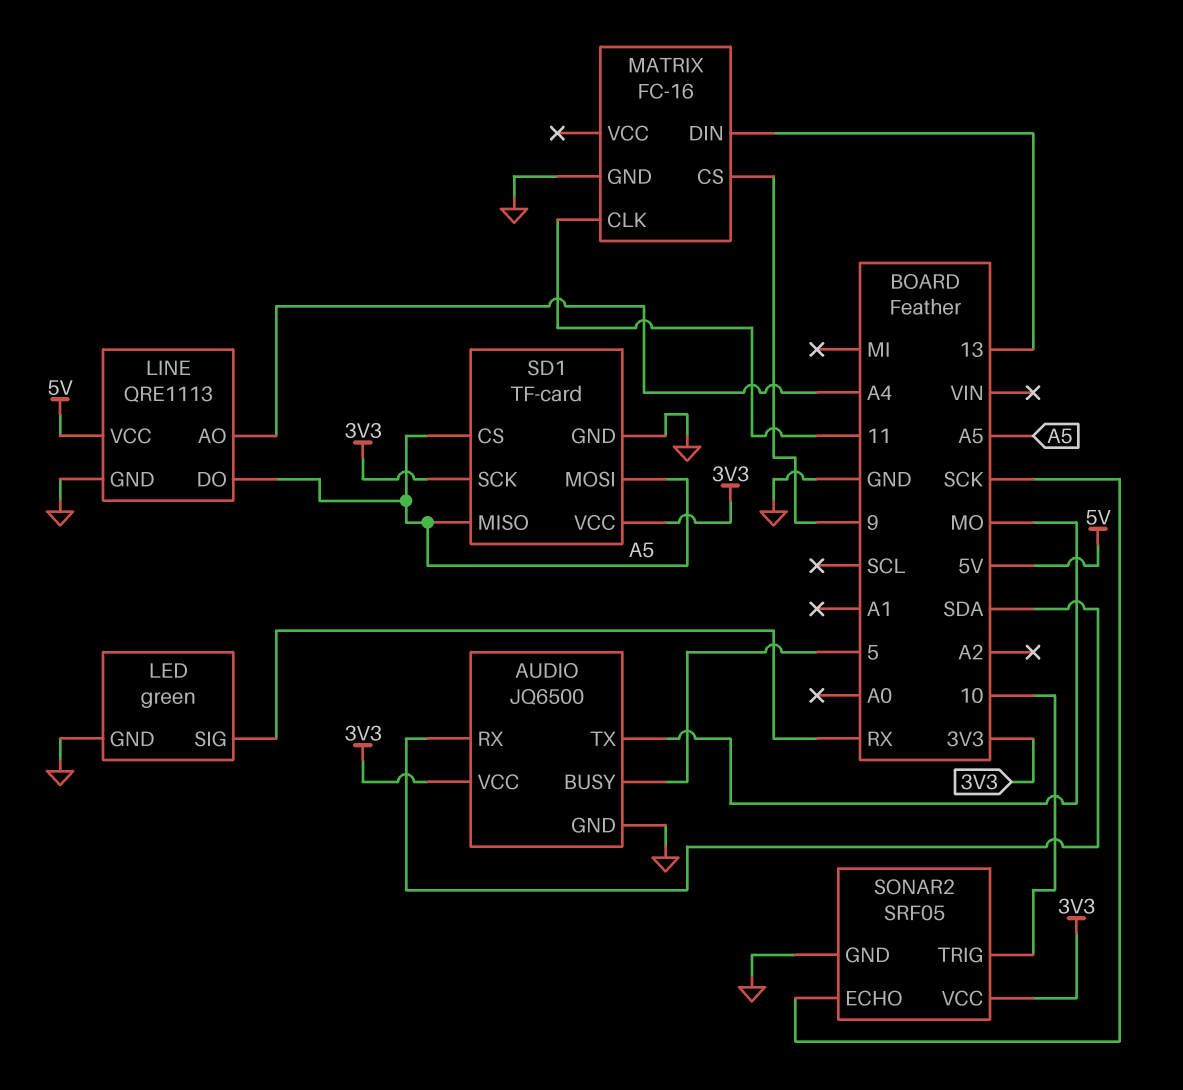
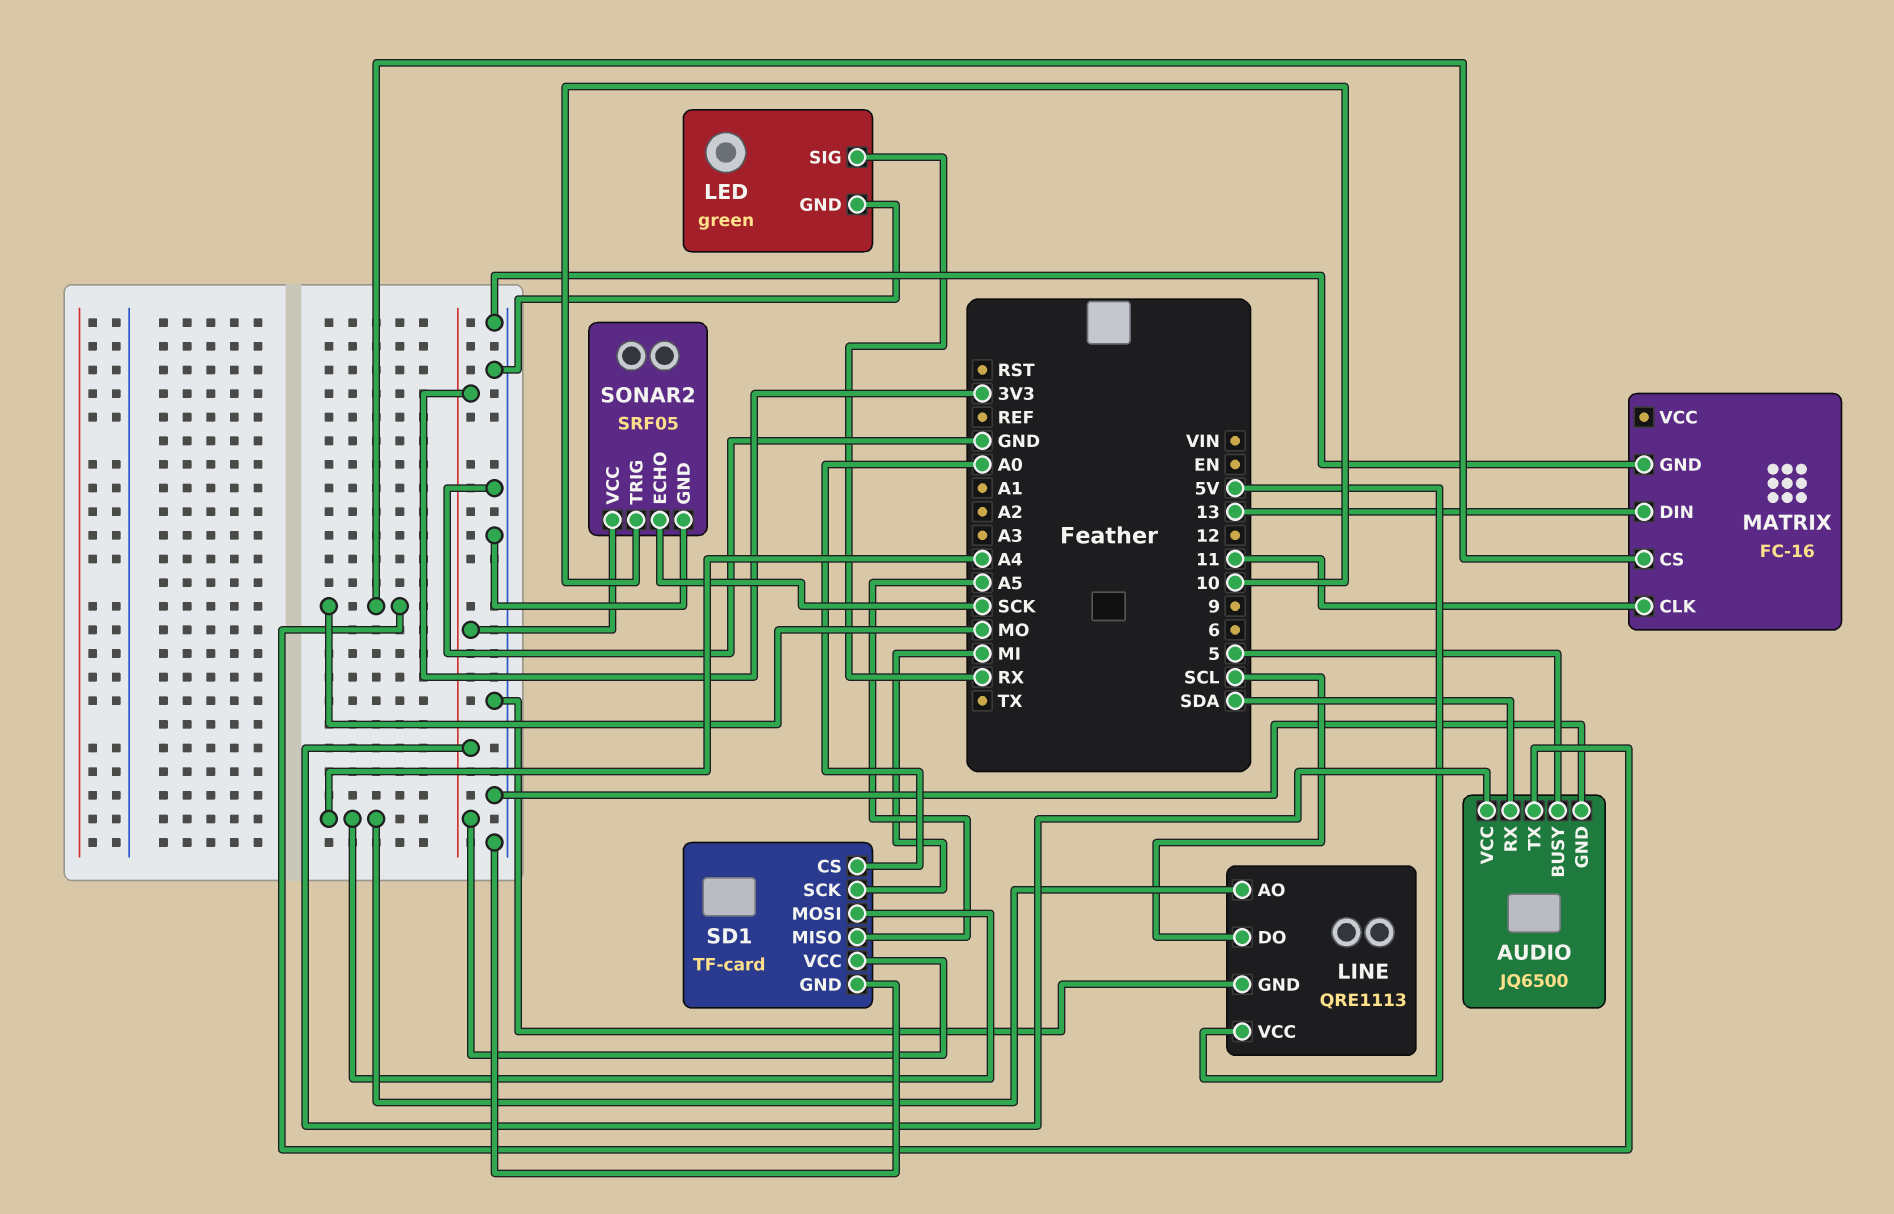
LINE pin DO: A5 -> SCL
MATRIX pin CS: 9 -> MO
SD1 pin CS: A5 -> A0
SD1 pin MOSI: A5 -> A4
SD1 pin SCK: 3V3 -> MI

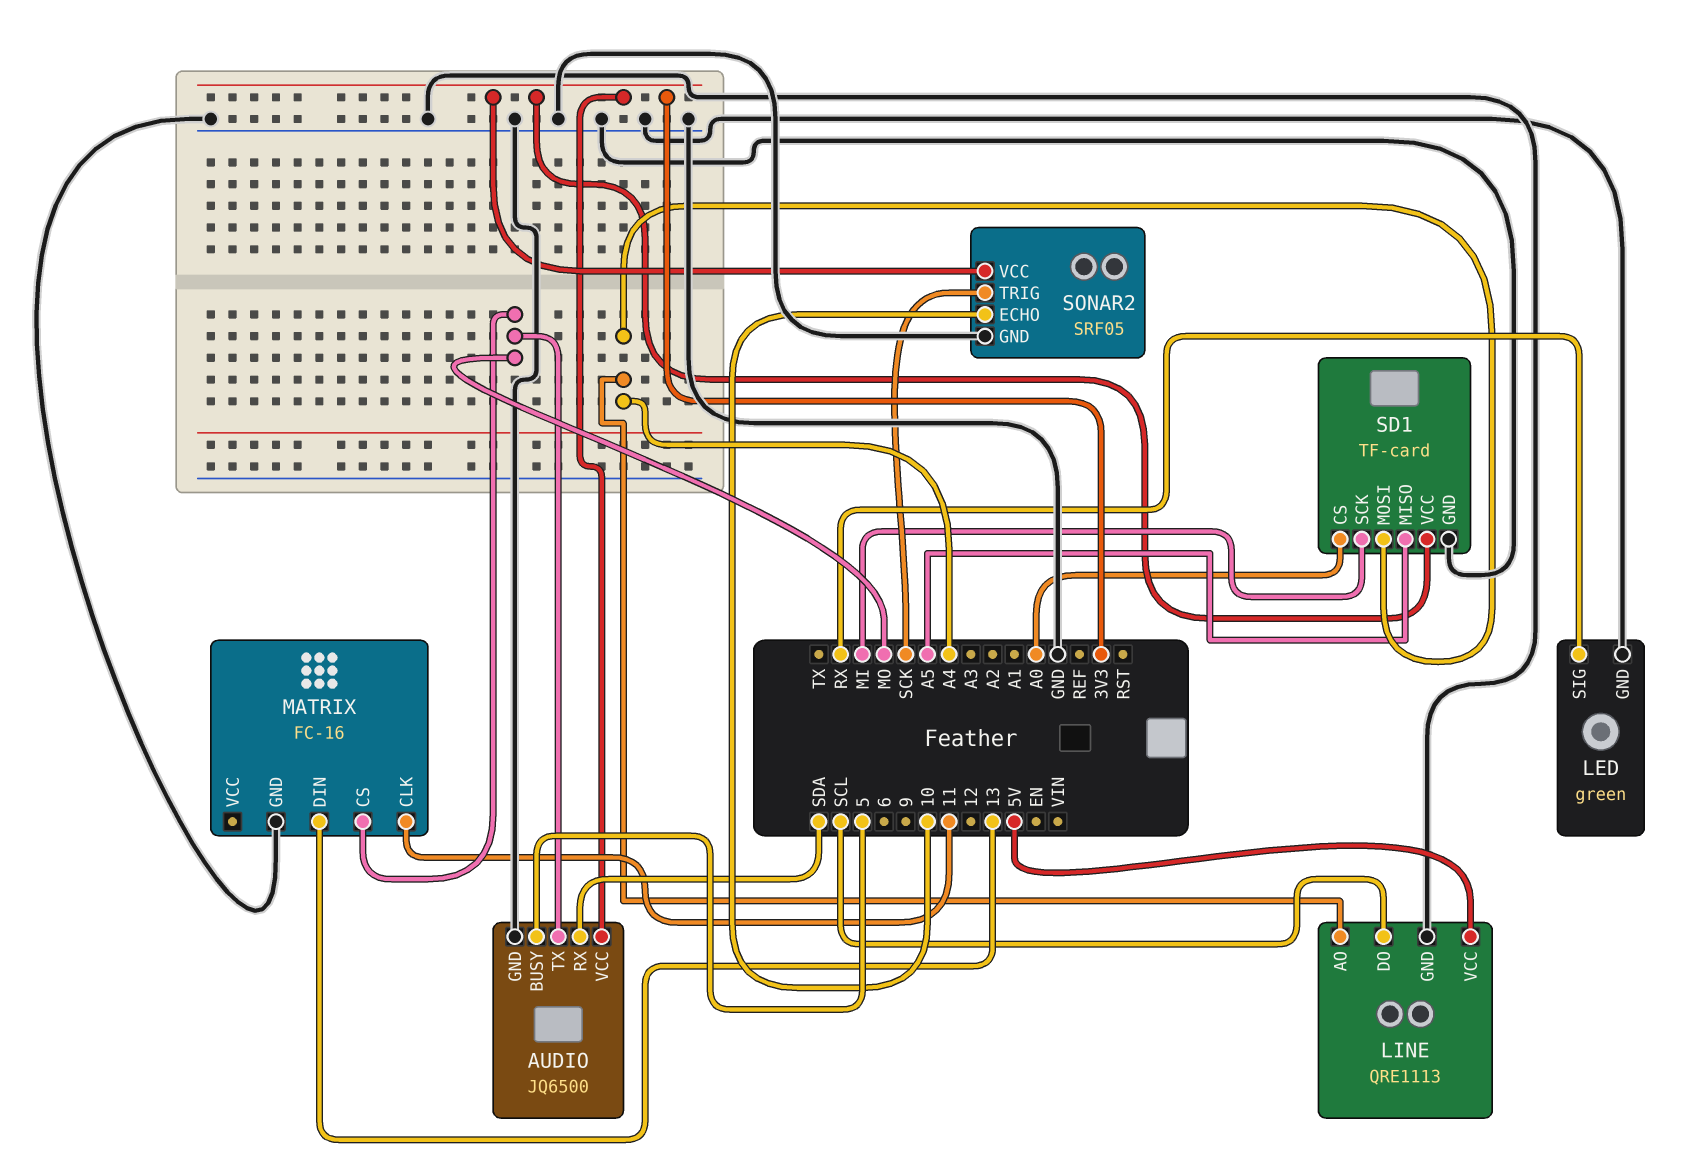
SONAR2 pin ECHO: SCK -> 10
SONAR2 pin TRIG: 10 -> SCK

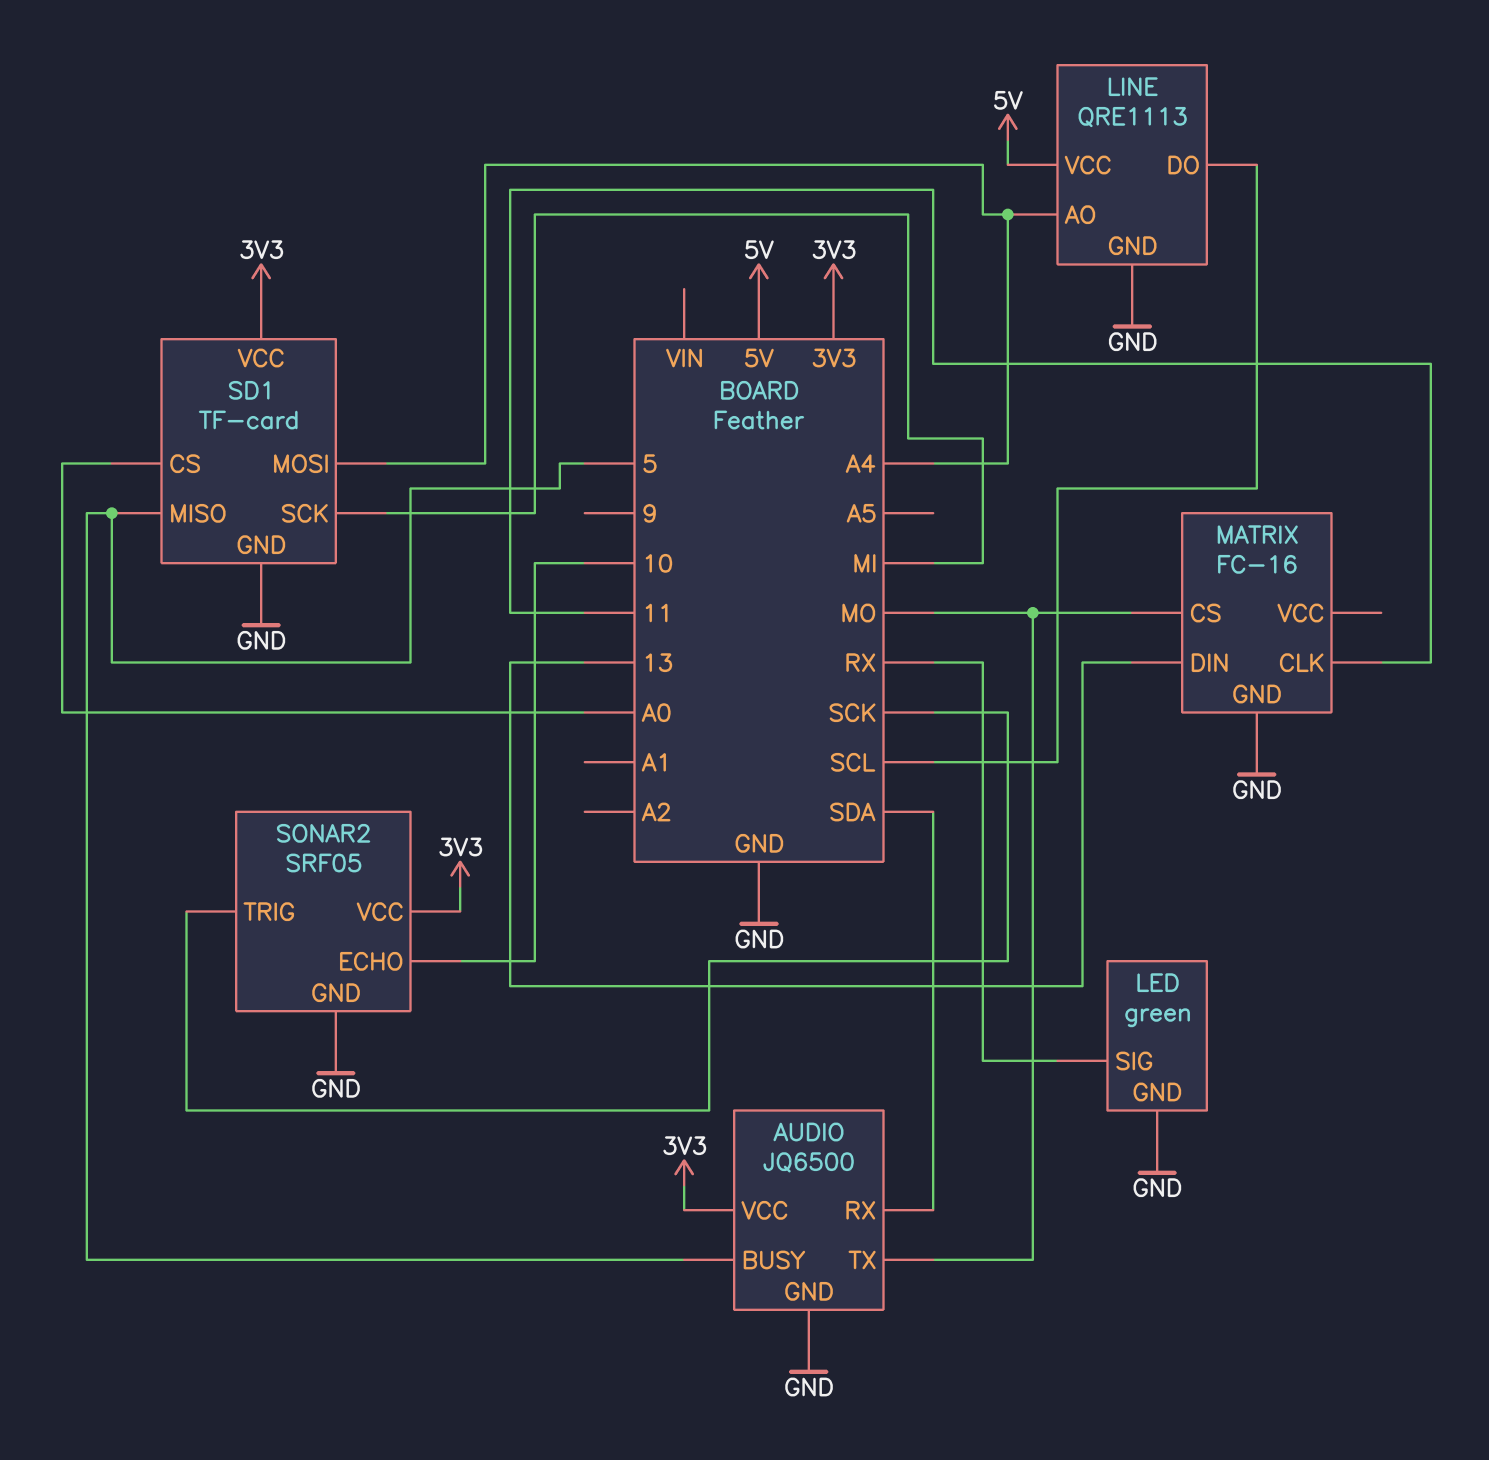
SD1 pin MISO: A5 -> 5

